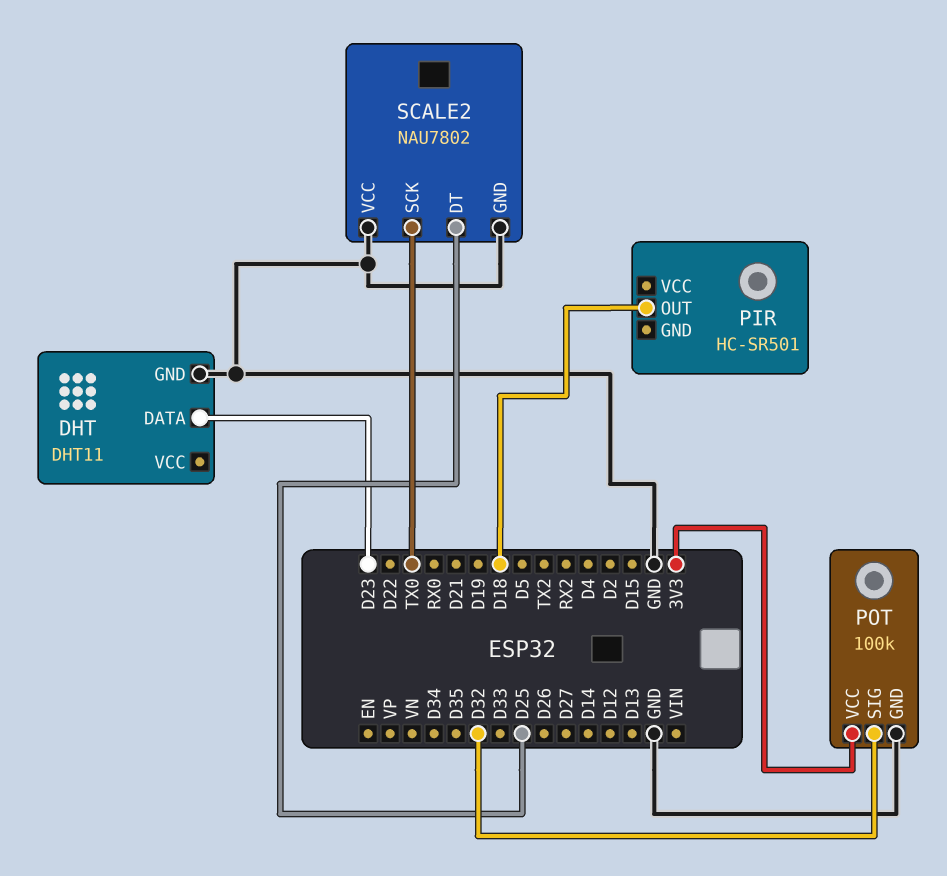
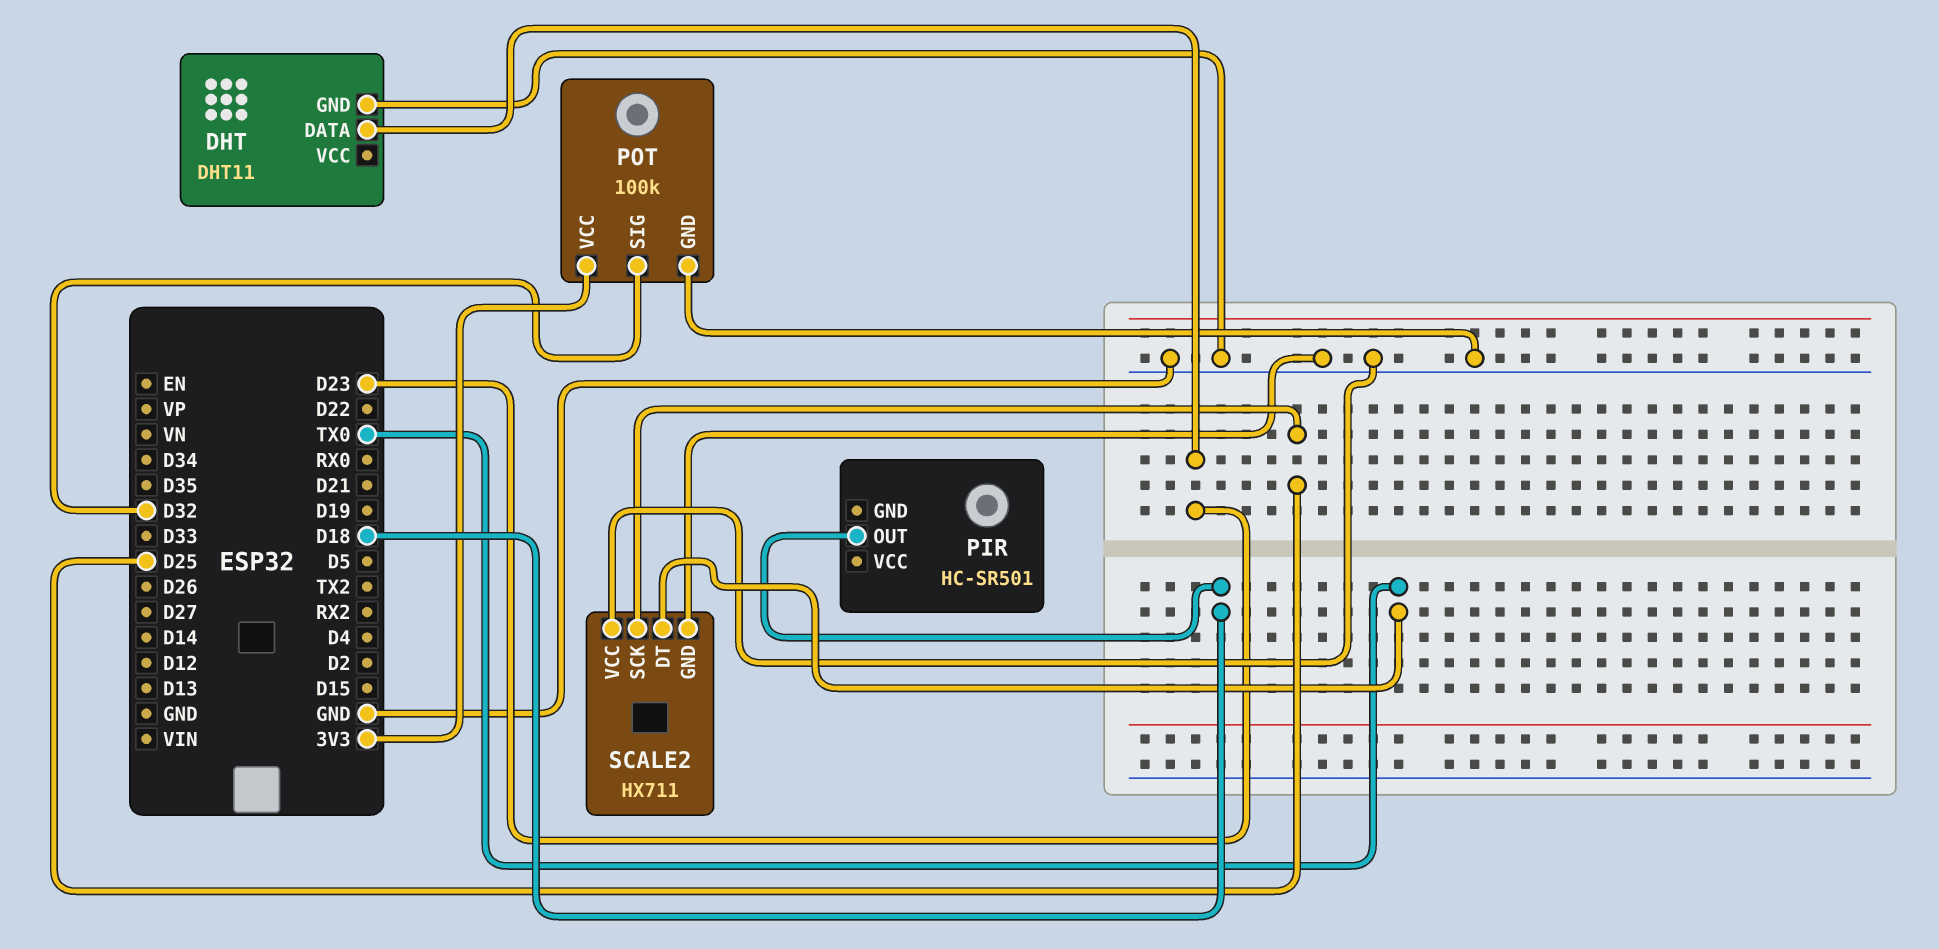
SCALE2: NAU7802 -> HX711
SCALE2 pin DT: D25 -> TX0
SCALE2 pin SCK: TX0 -> D25

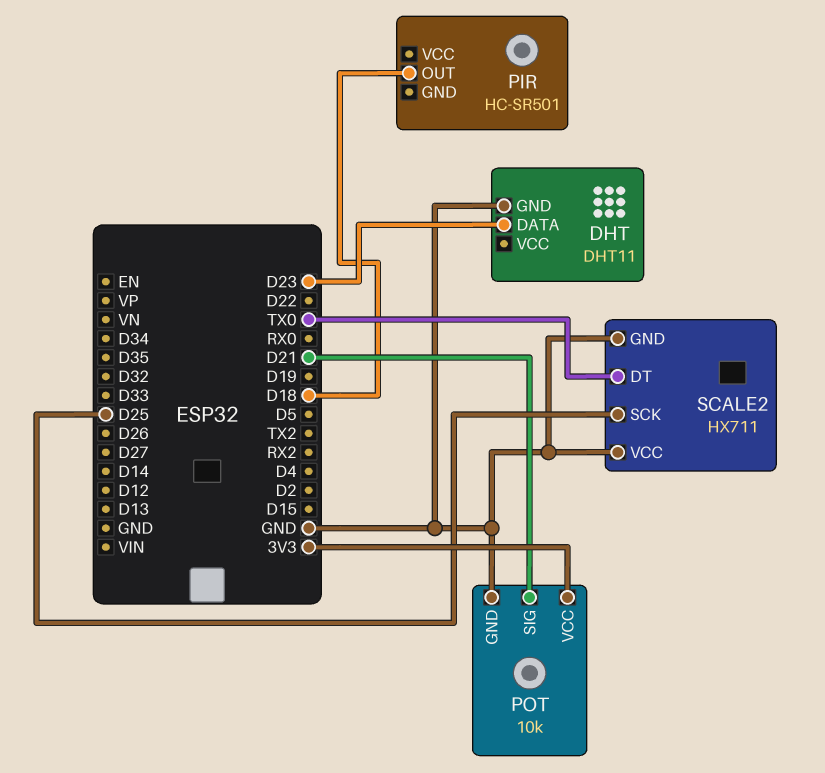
POT: 100k -> 10k
POT pin SIG: D32 -> D21

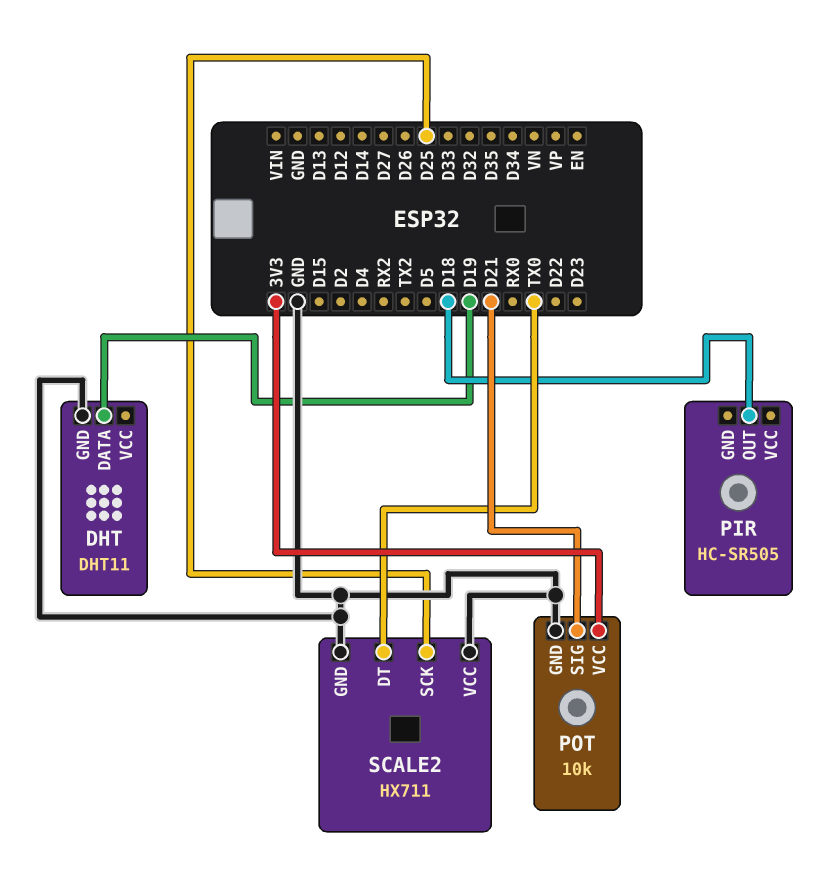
DHT pin DATA: D23 -> D19
PIR: HC-SR501 -> HC-SR505

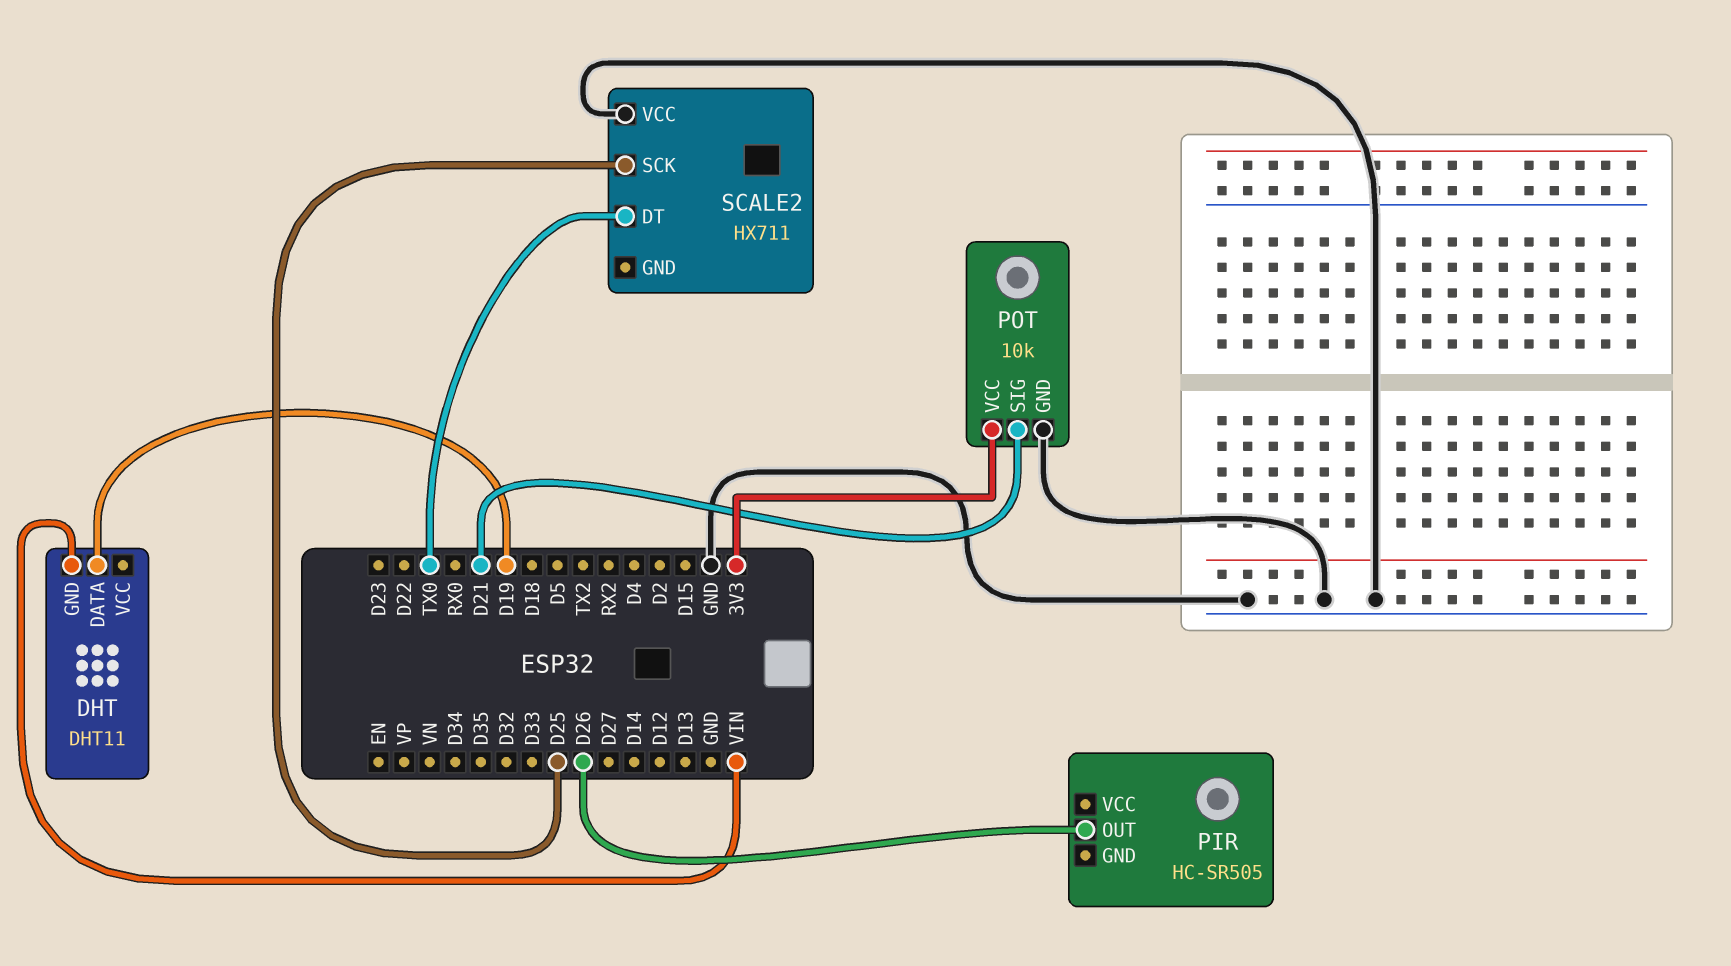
DHT pin GND: GND -> VIN
PIR pin OUT: D18 -> D26
SCALE2 pin GND: GND -> none

